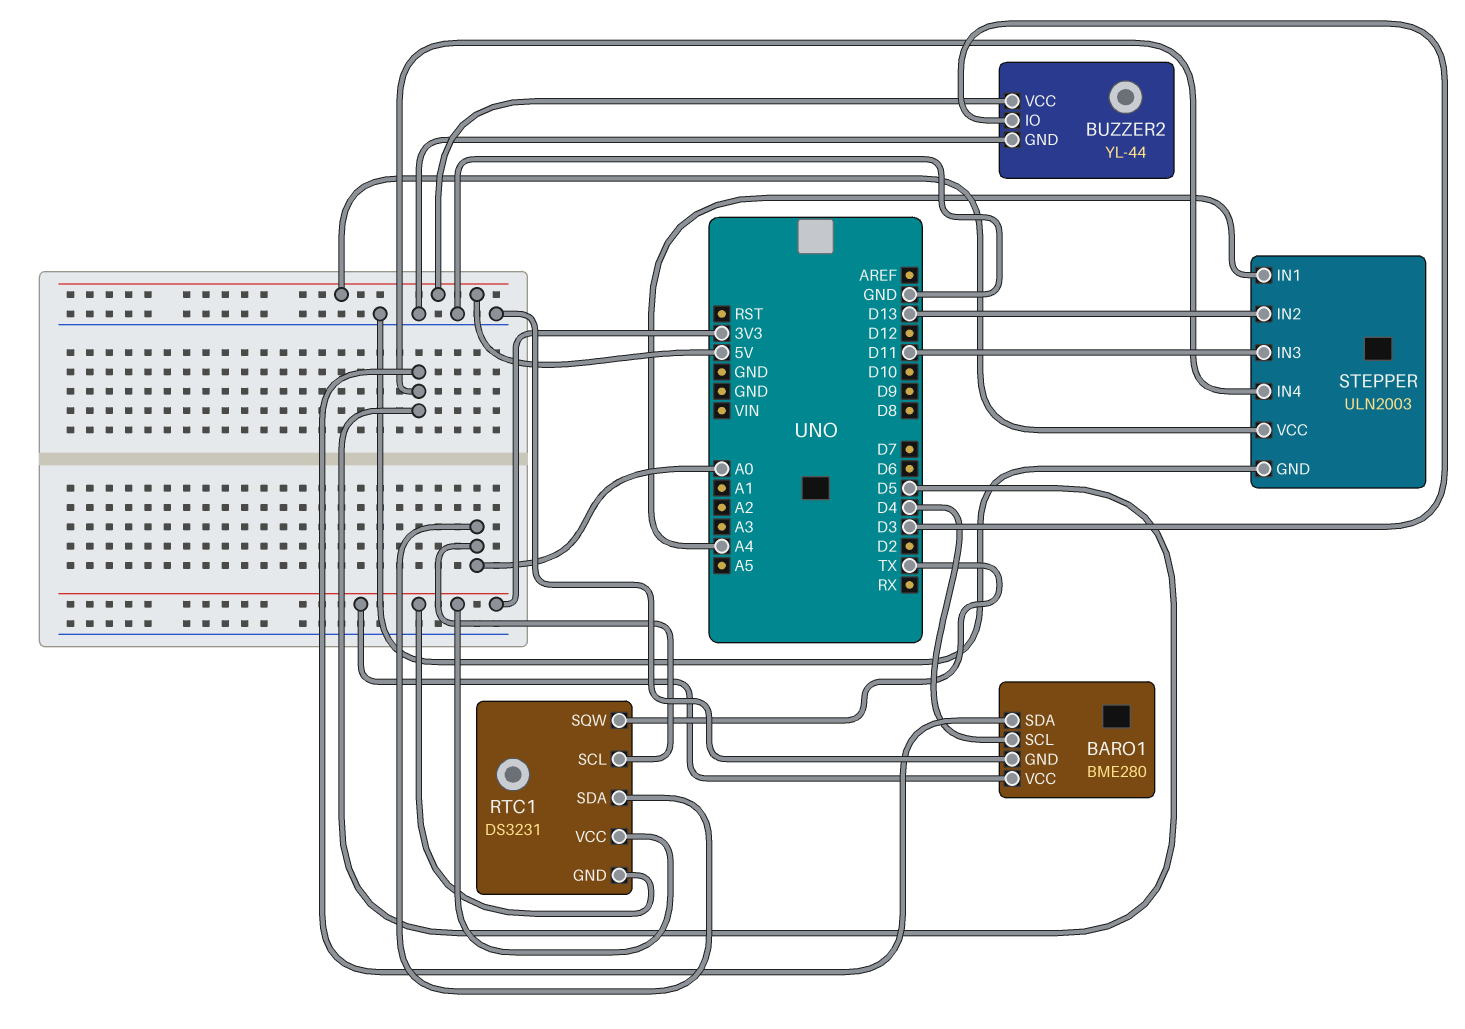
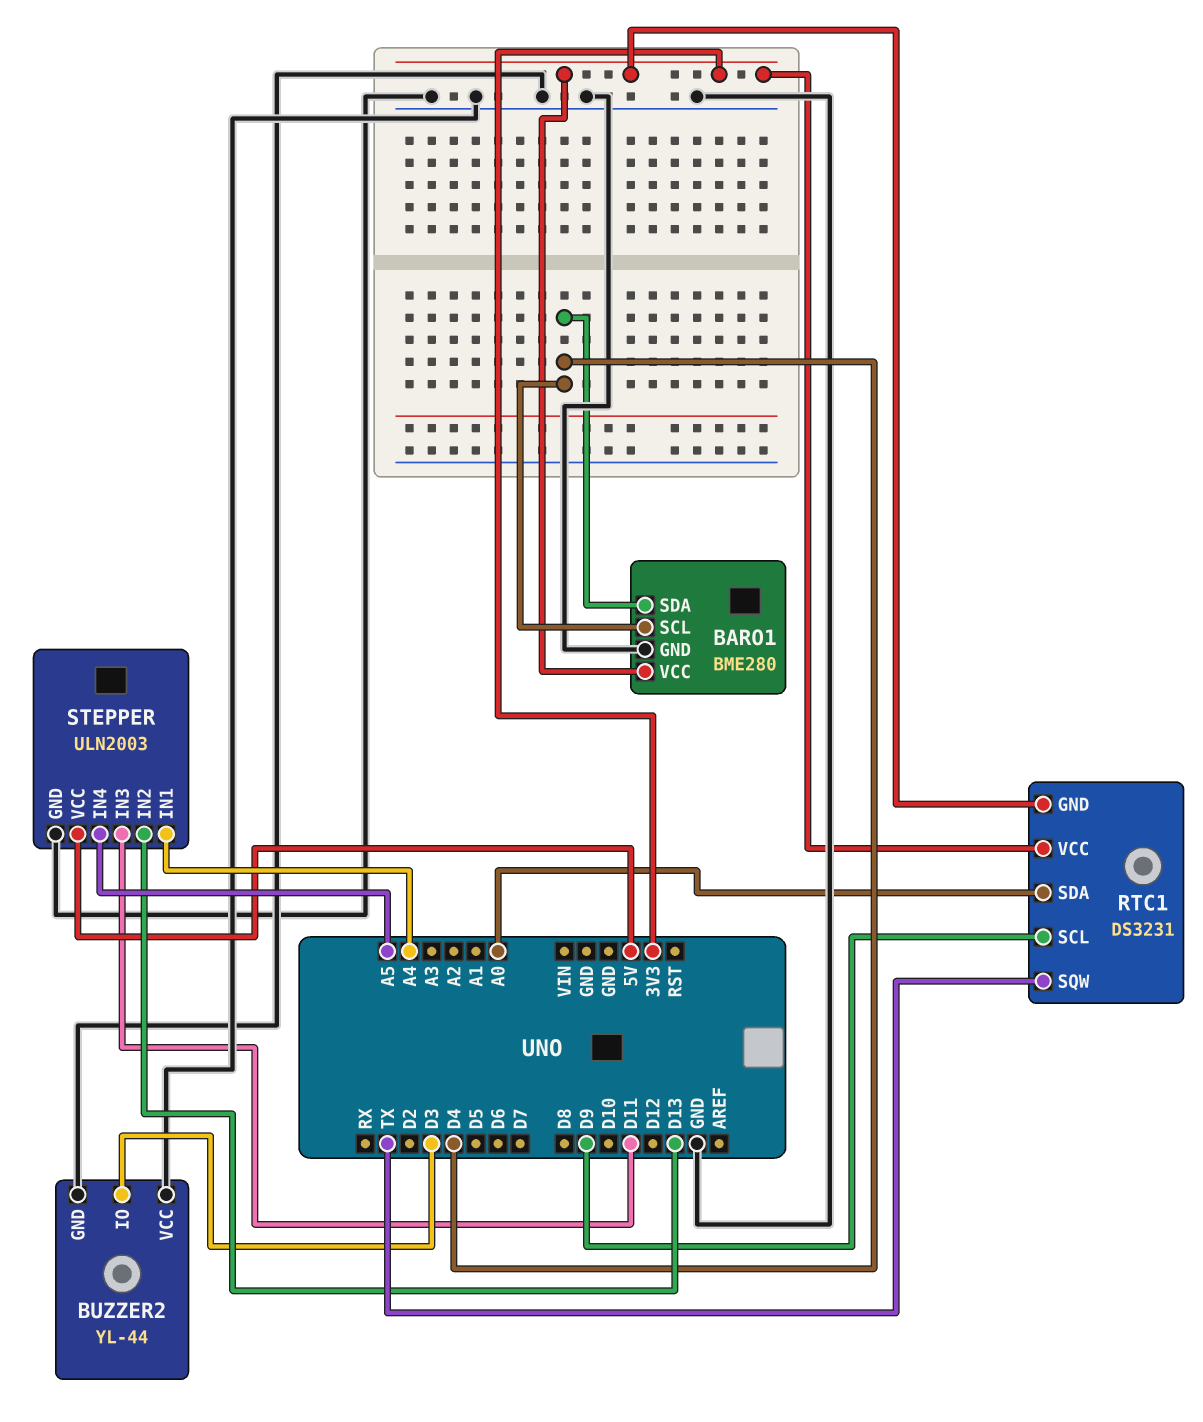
BARO1 pin SDA: D5 -> D4
BUZZER2 pin VCC: 5V -> GND
RTC1 pin SCL: A0 -> D9
STEPPER pin IN4: D5 -> A5

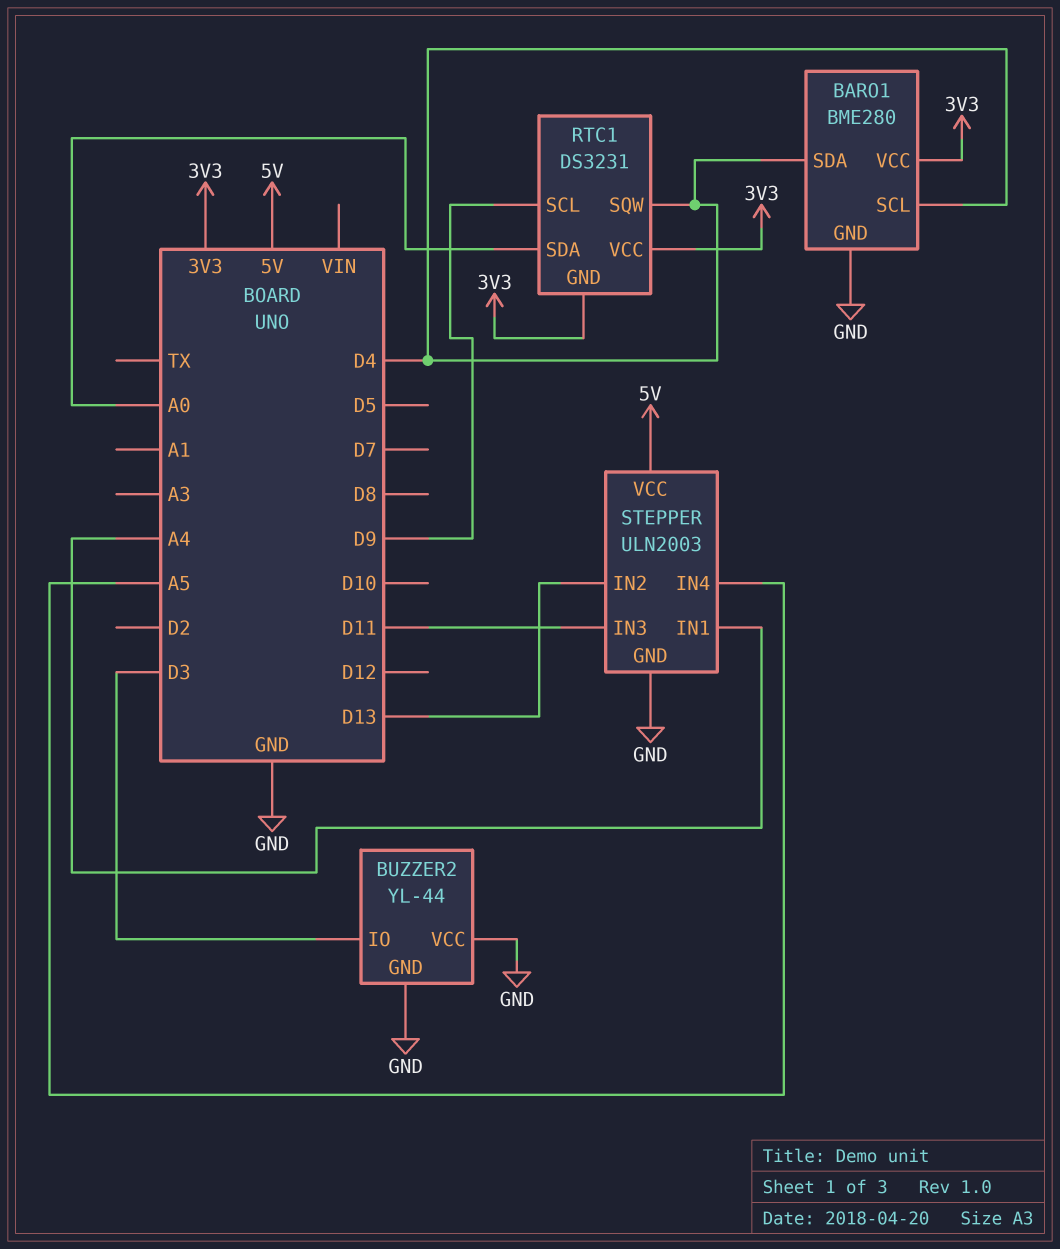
RTC1 pin SQW: TX -> D4

